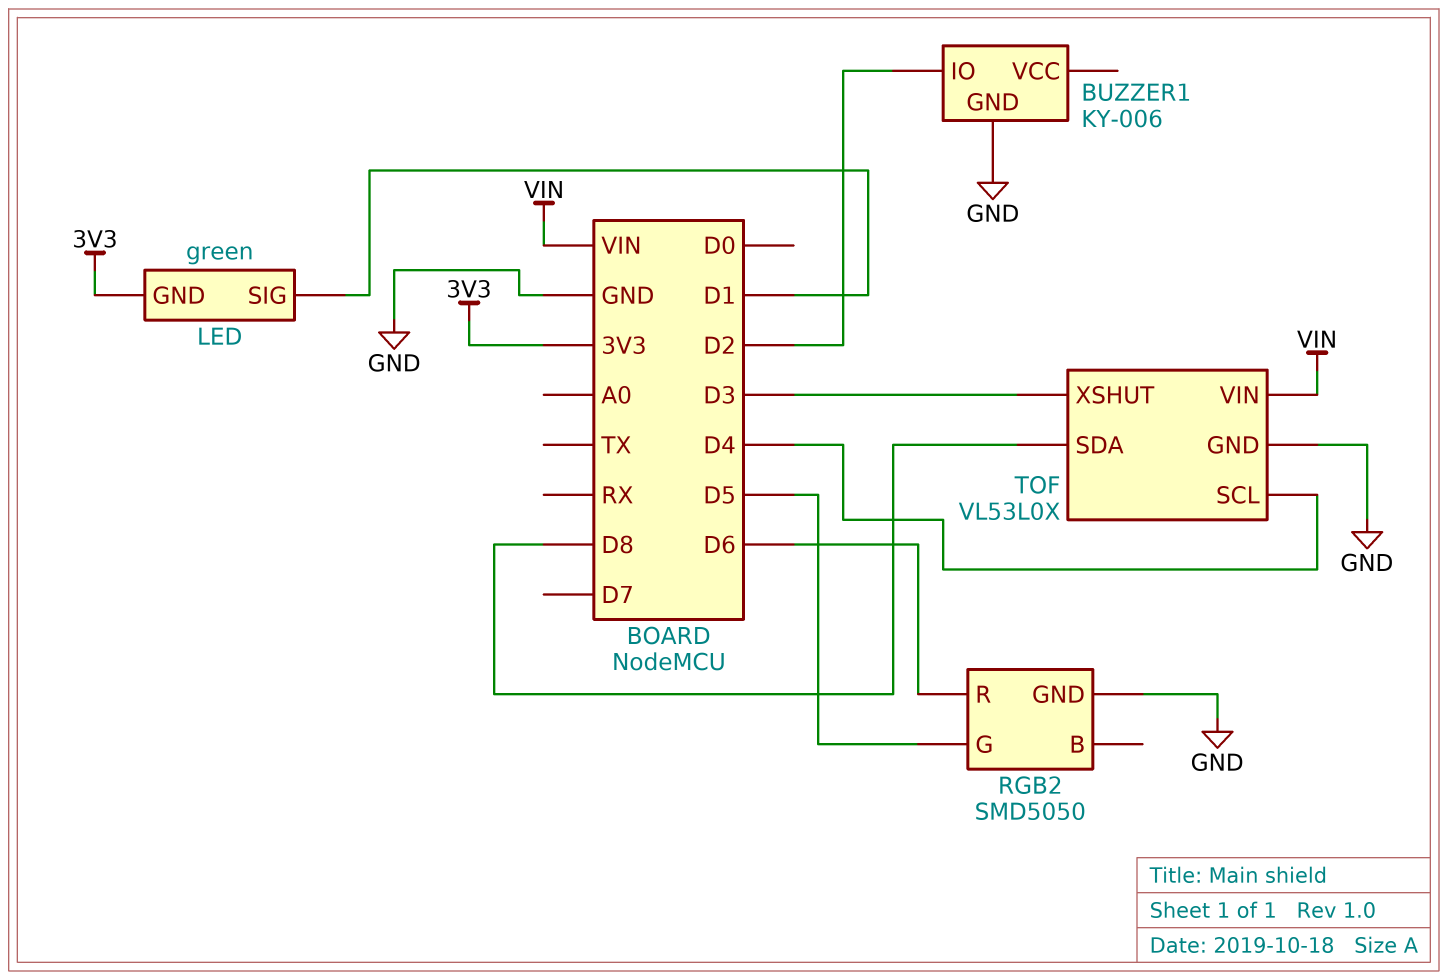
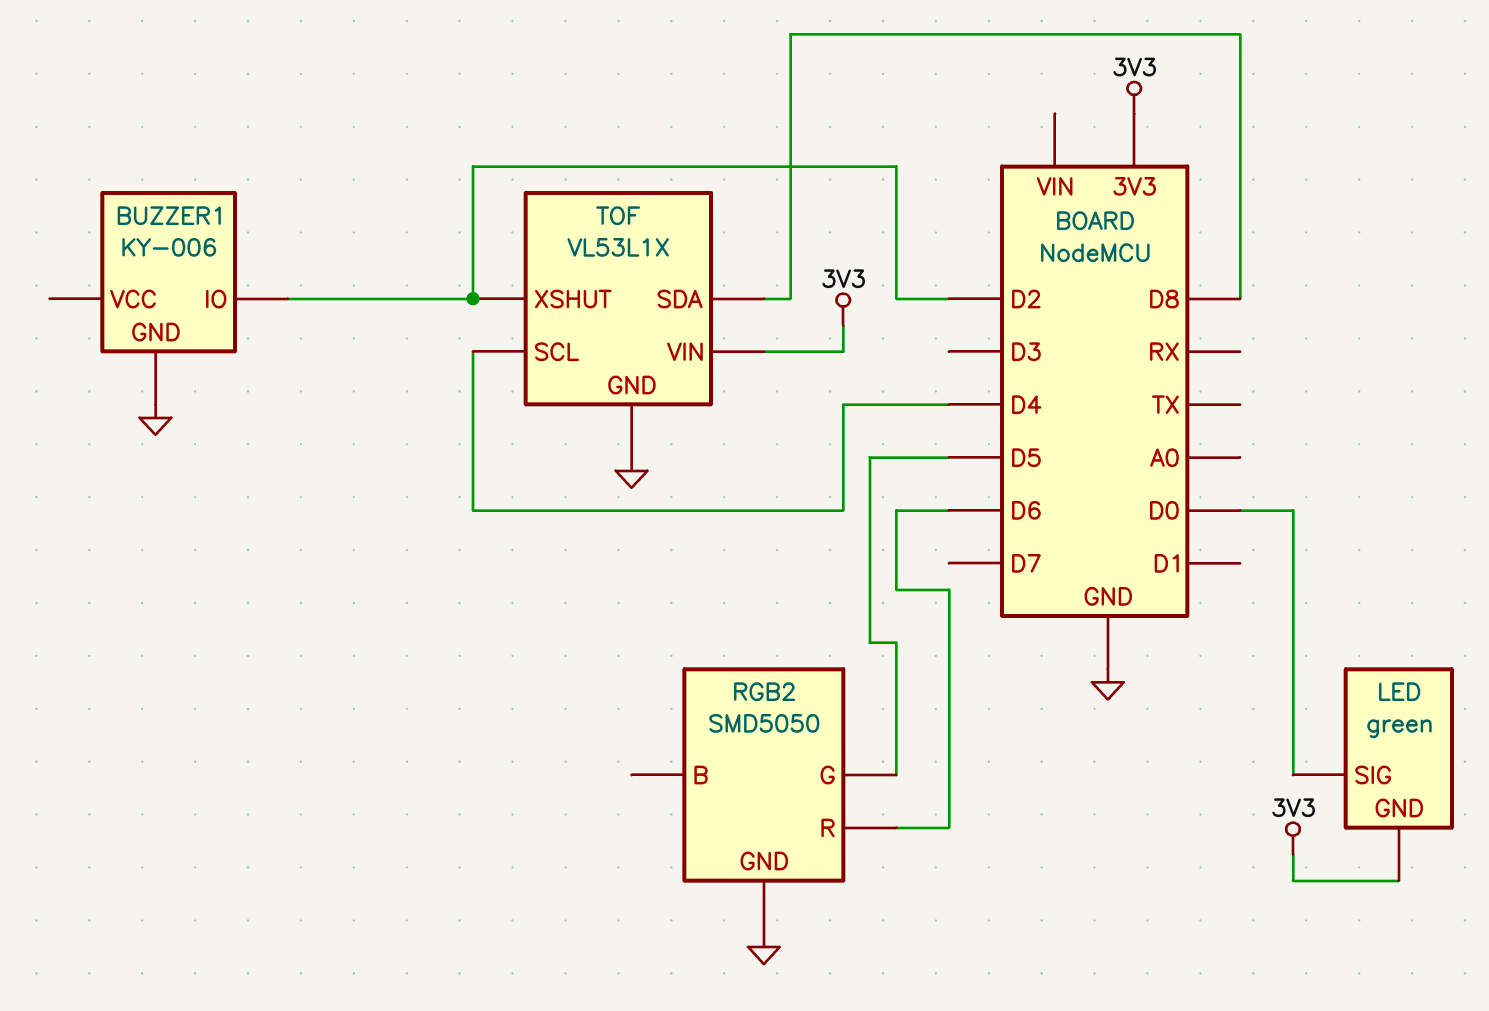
LED pin SIG: D1 -> D0
TOF: VL53L0X -> VL53L1X
TOF pin VIN: VIN -> 3V3
TOF pin XSHUT: D3 -> D2

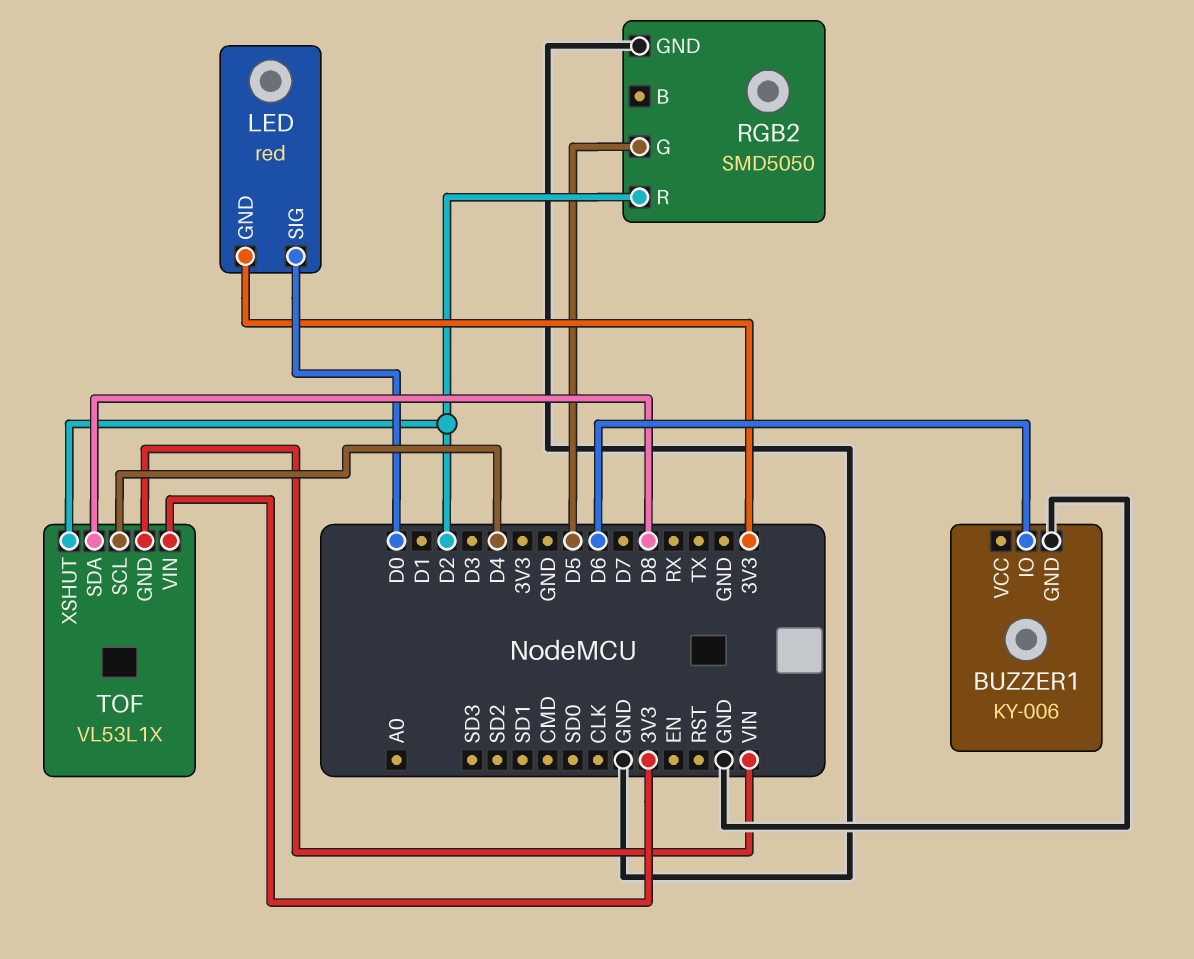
BUZZER1 pin IO: D2 -> D6
LED: green -> red
RGB2 pin R: D6 -> D2
TOF pin GND: GND -> VIN

